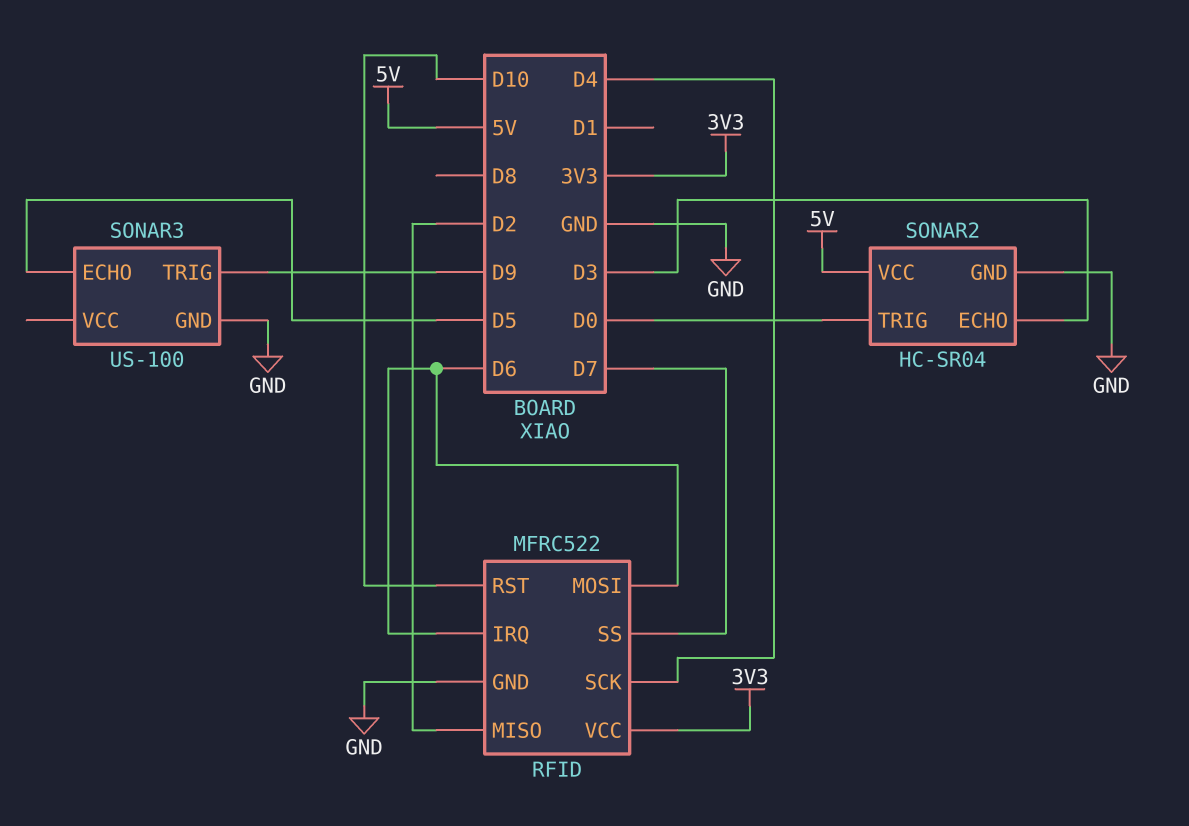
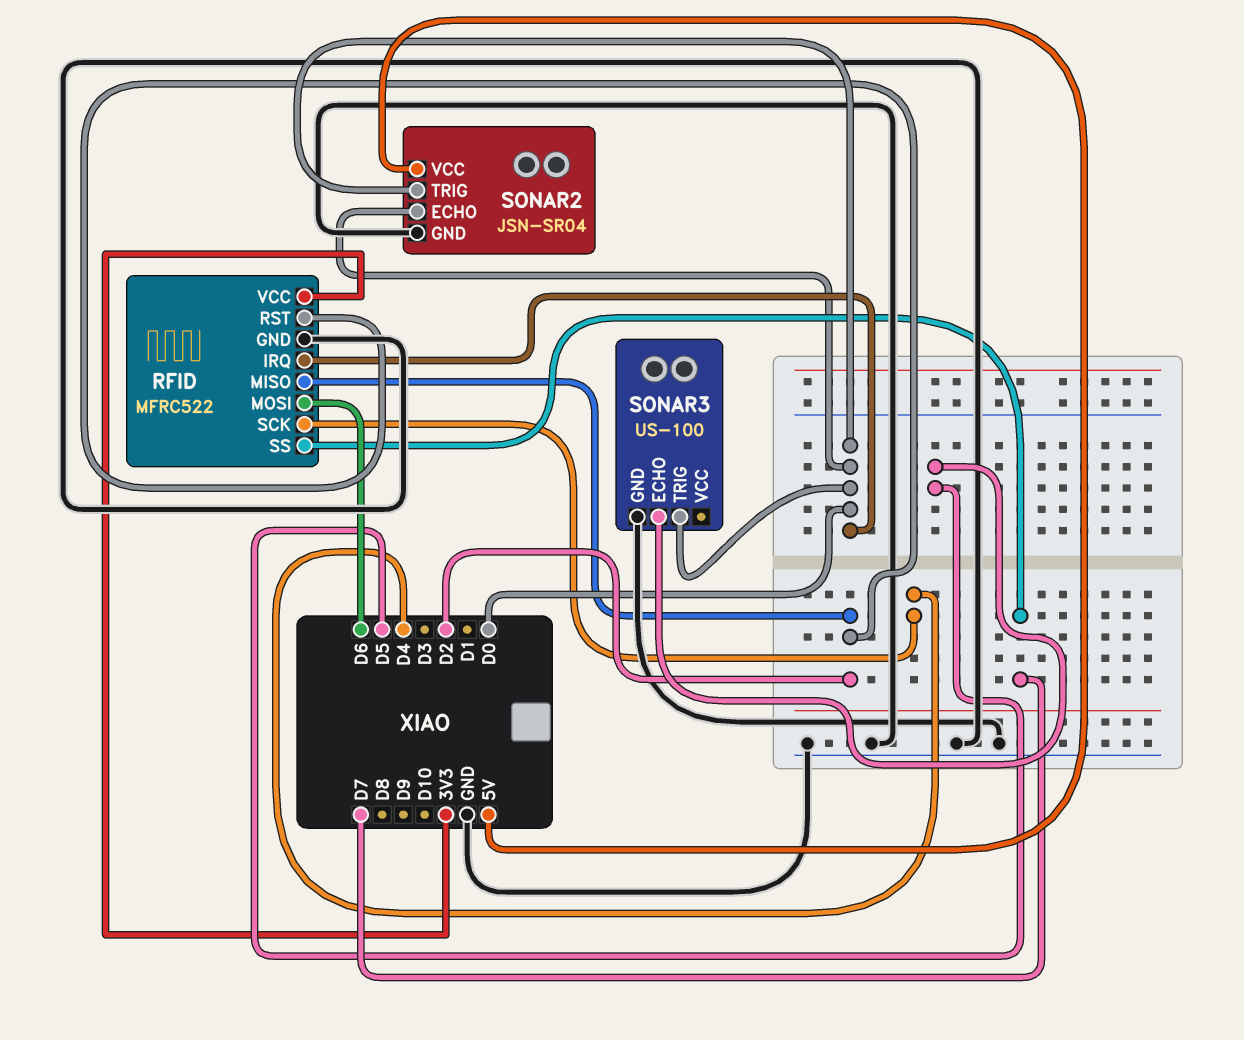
RFID pin IRQ: D6 -> D0
RFID pin RST: D10 -> D2
SONAR2: HC-SR04 -> JSN-SR04
SONAR2 pin ECHO: D3 -> D0
SONAR3 pin TRIG: D9 -> D0

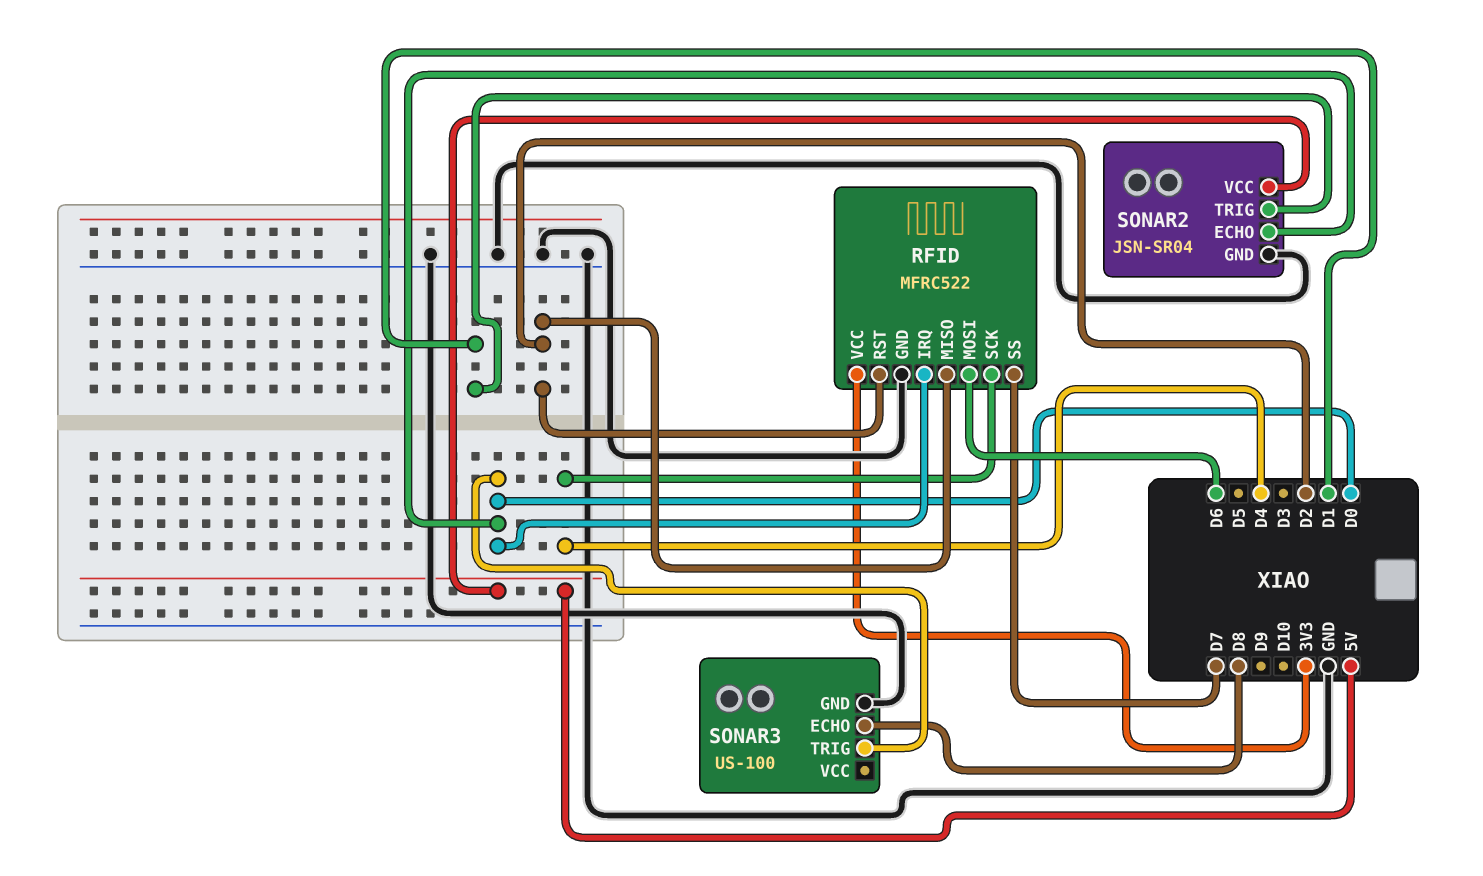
SONAR2 pin TRIG: D0 -> D1
SONAR3 pin ECHO: D5 -> D8

